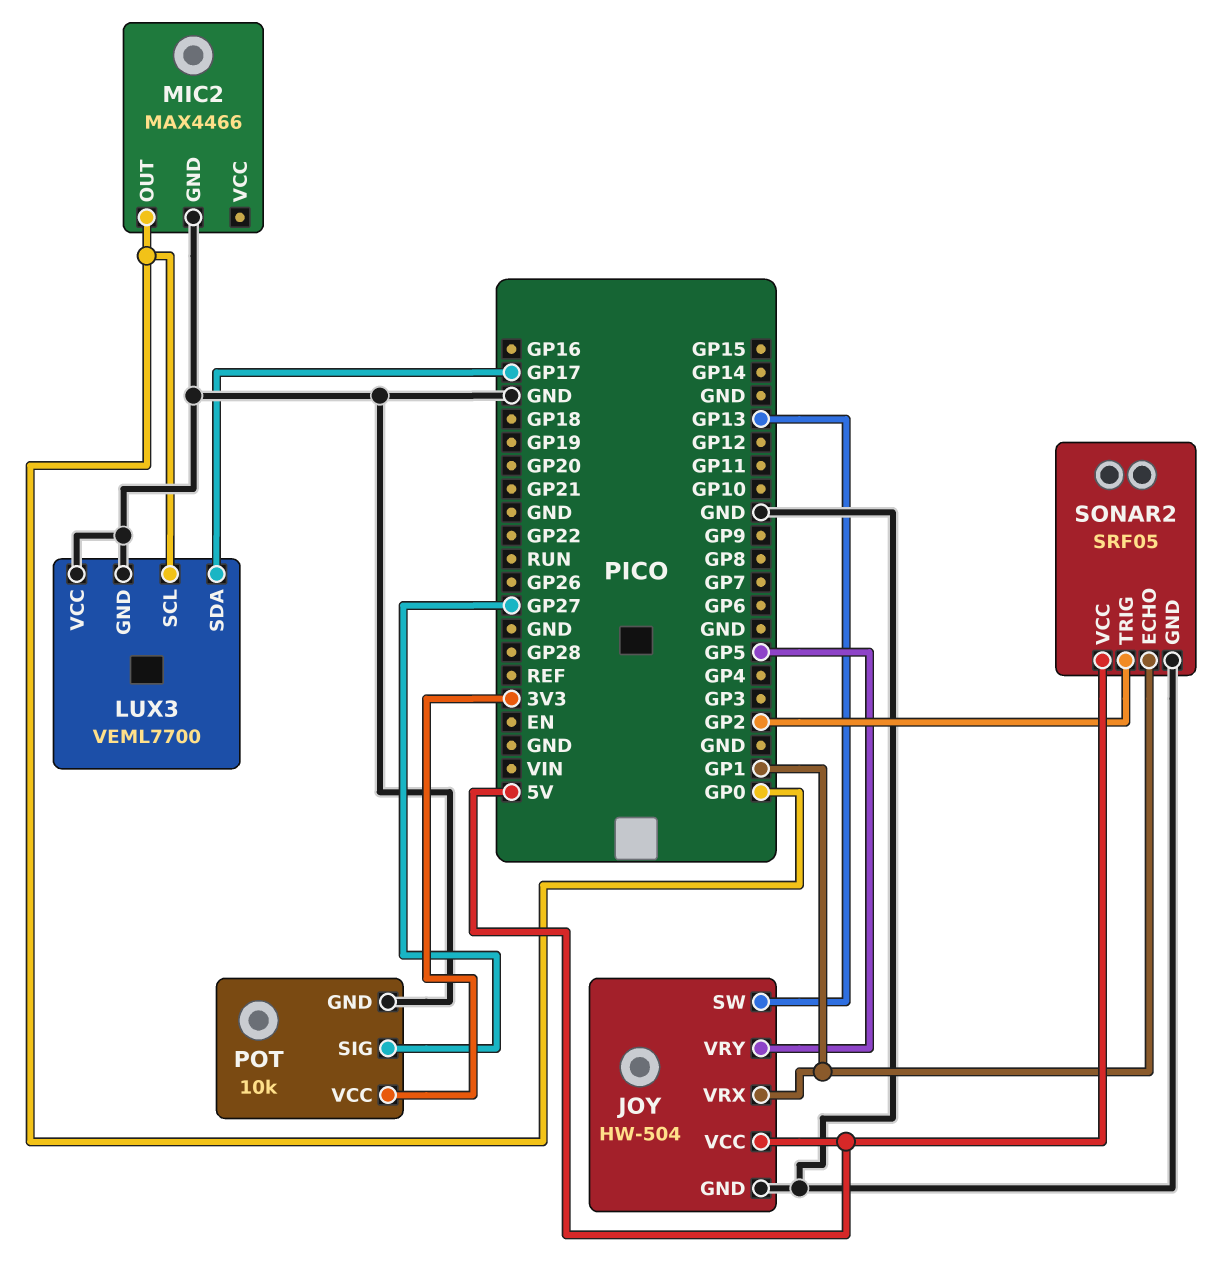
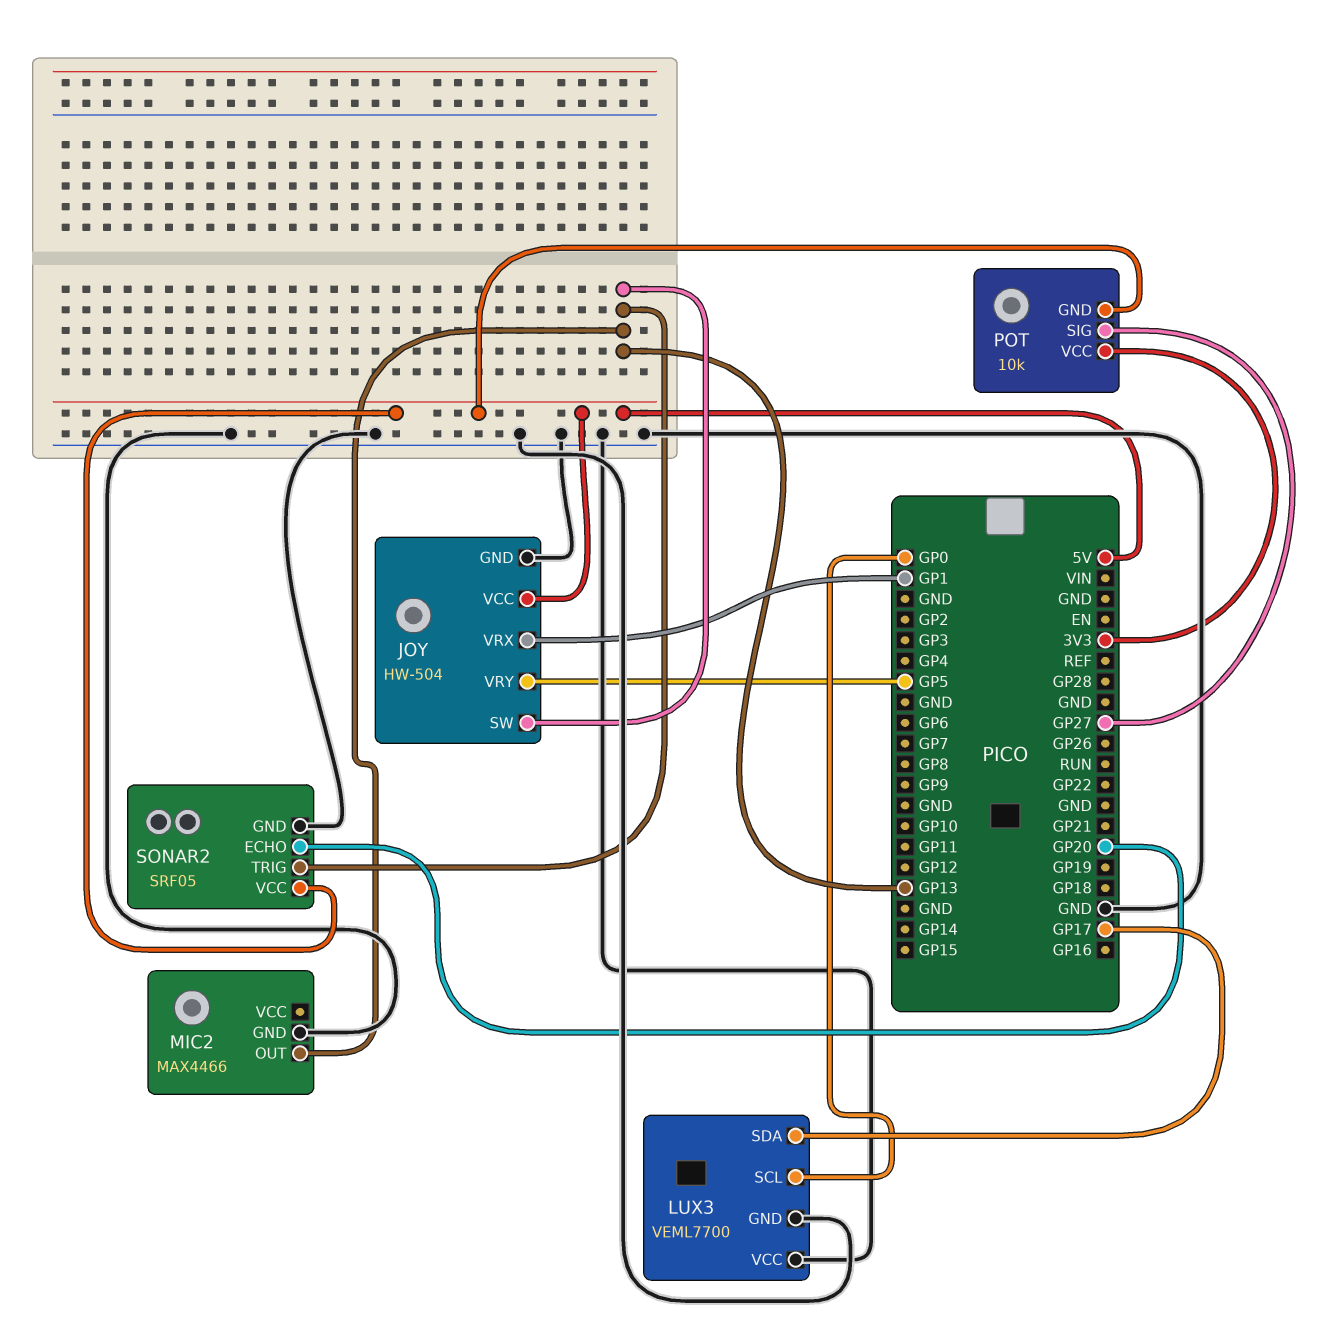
MIC2 pin OUT: GP0 -> GP13
POT pin GND: GND -> 5V
SONAR2 pin ECHO: GP1 -> GP20
SONAR2 pin TRIG: GP2 -> GP13

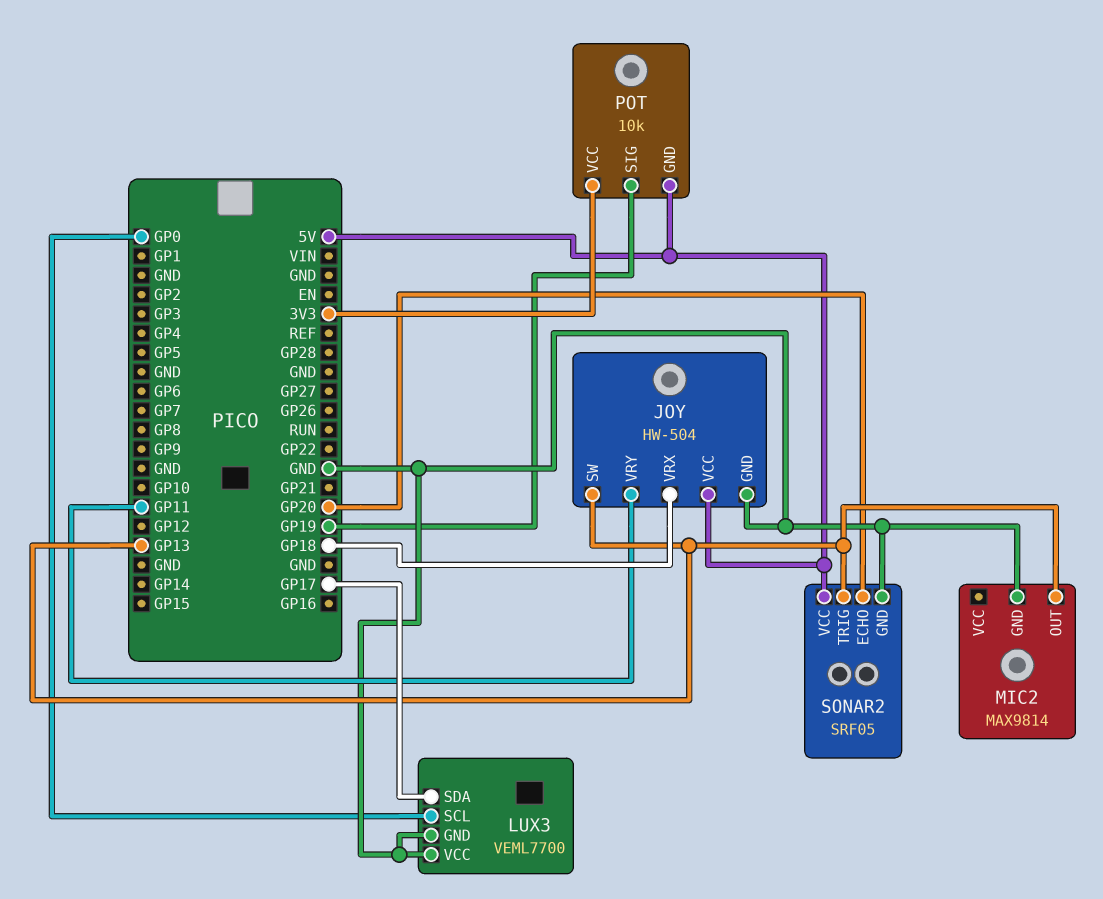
JOY pin VRX: GP1 -> GP18
JOY pin VRY: GP5 -> GP11
MIC2: MAX4466 -> MAX9814
POT pin SIG: GP27 -> GP19

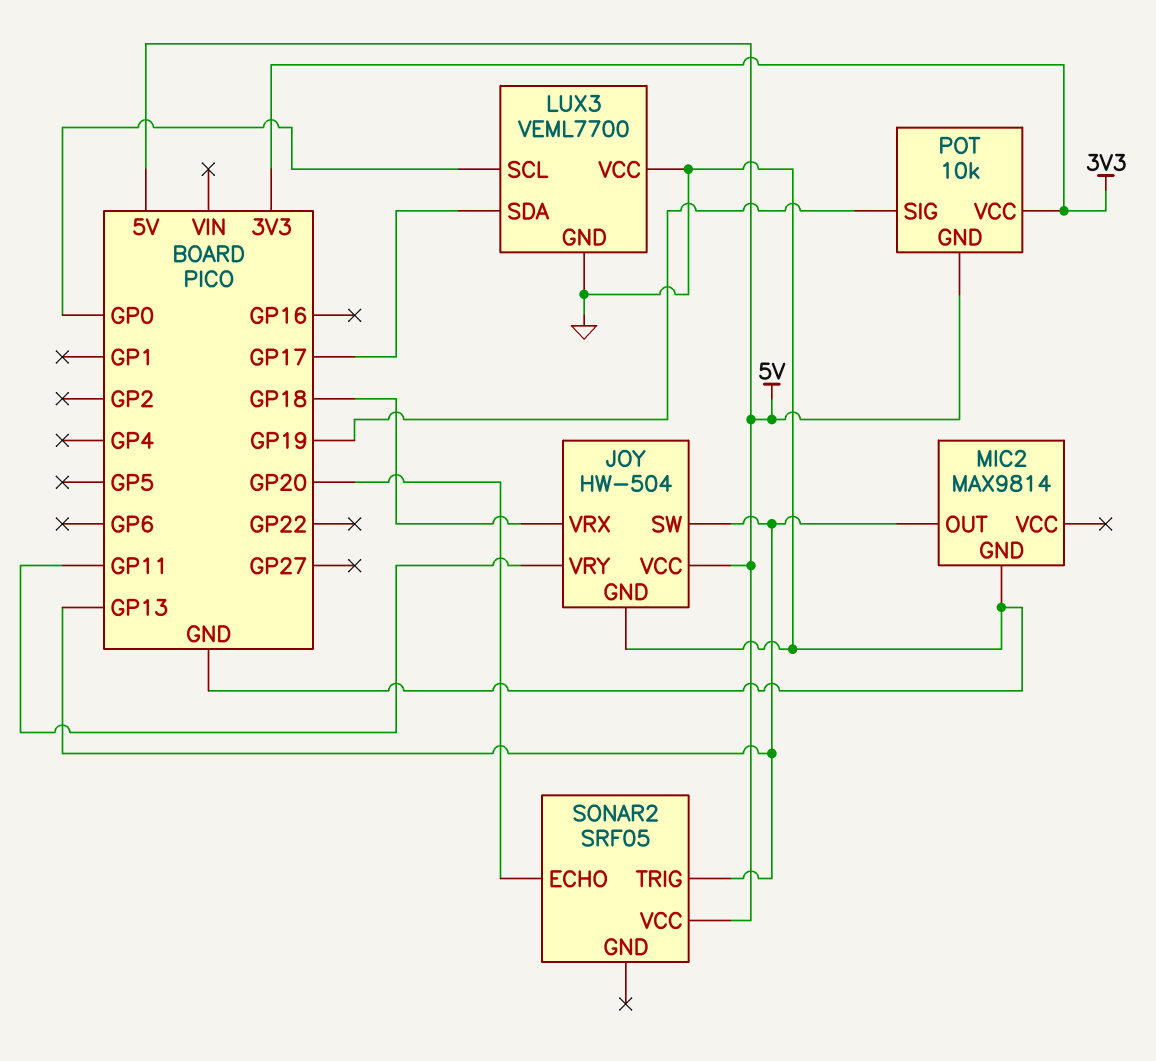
SONAR2 pin GND: GND -> none

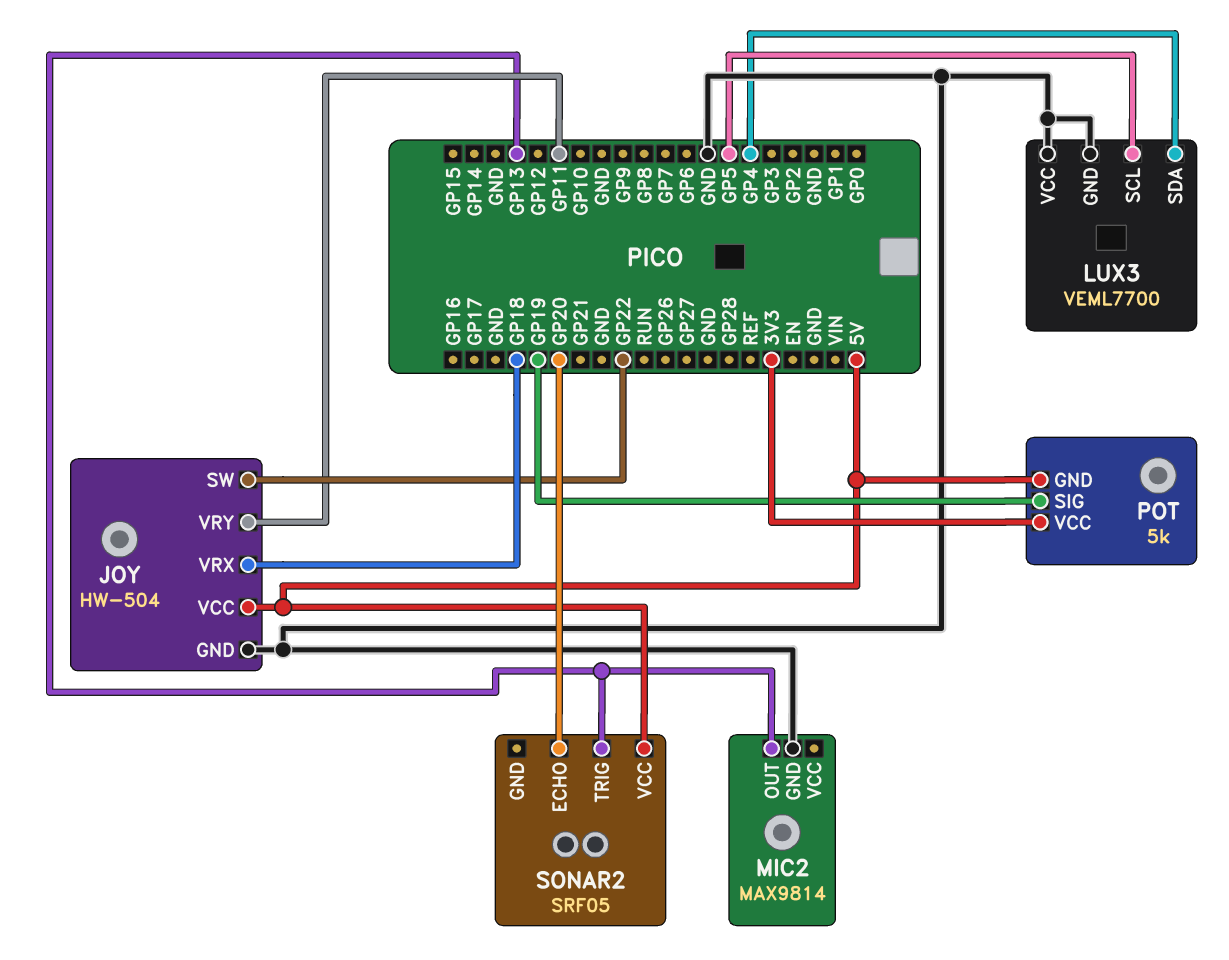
JOY pin SW: GP13 -> GP22
LUX3 pin SCL: GP0 -> GP5
LUX3 pin SDA: GP17 -> GP4
POT: 10k -> 5k

